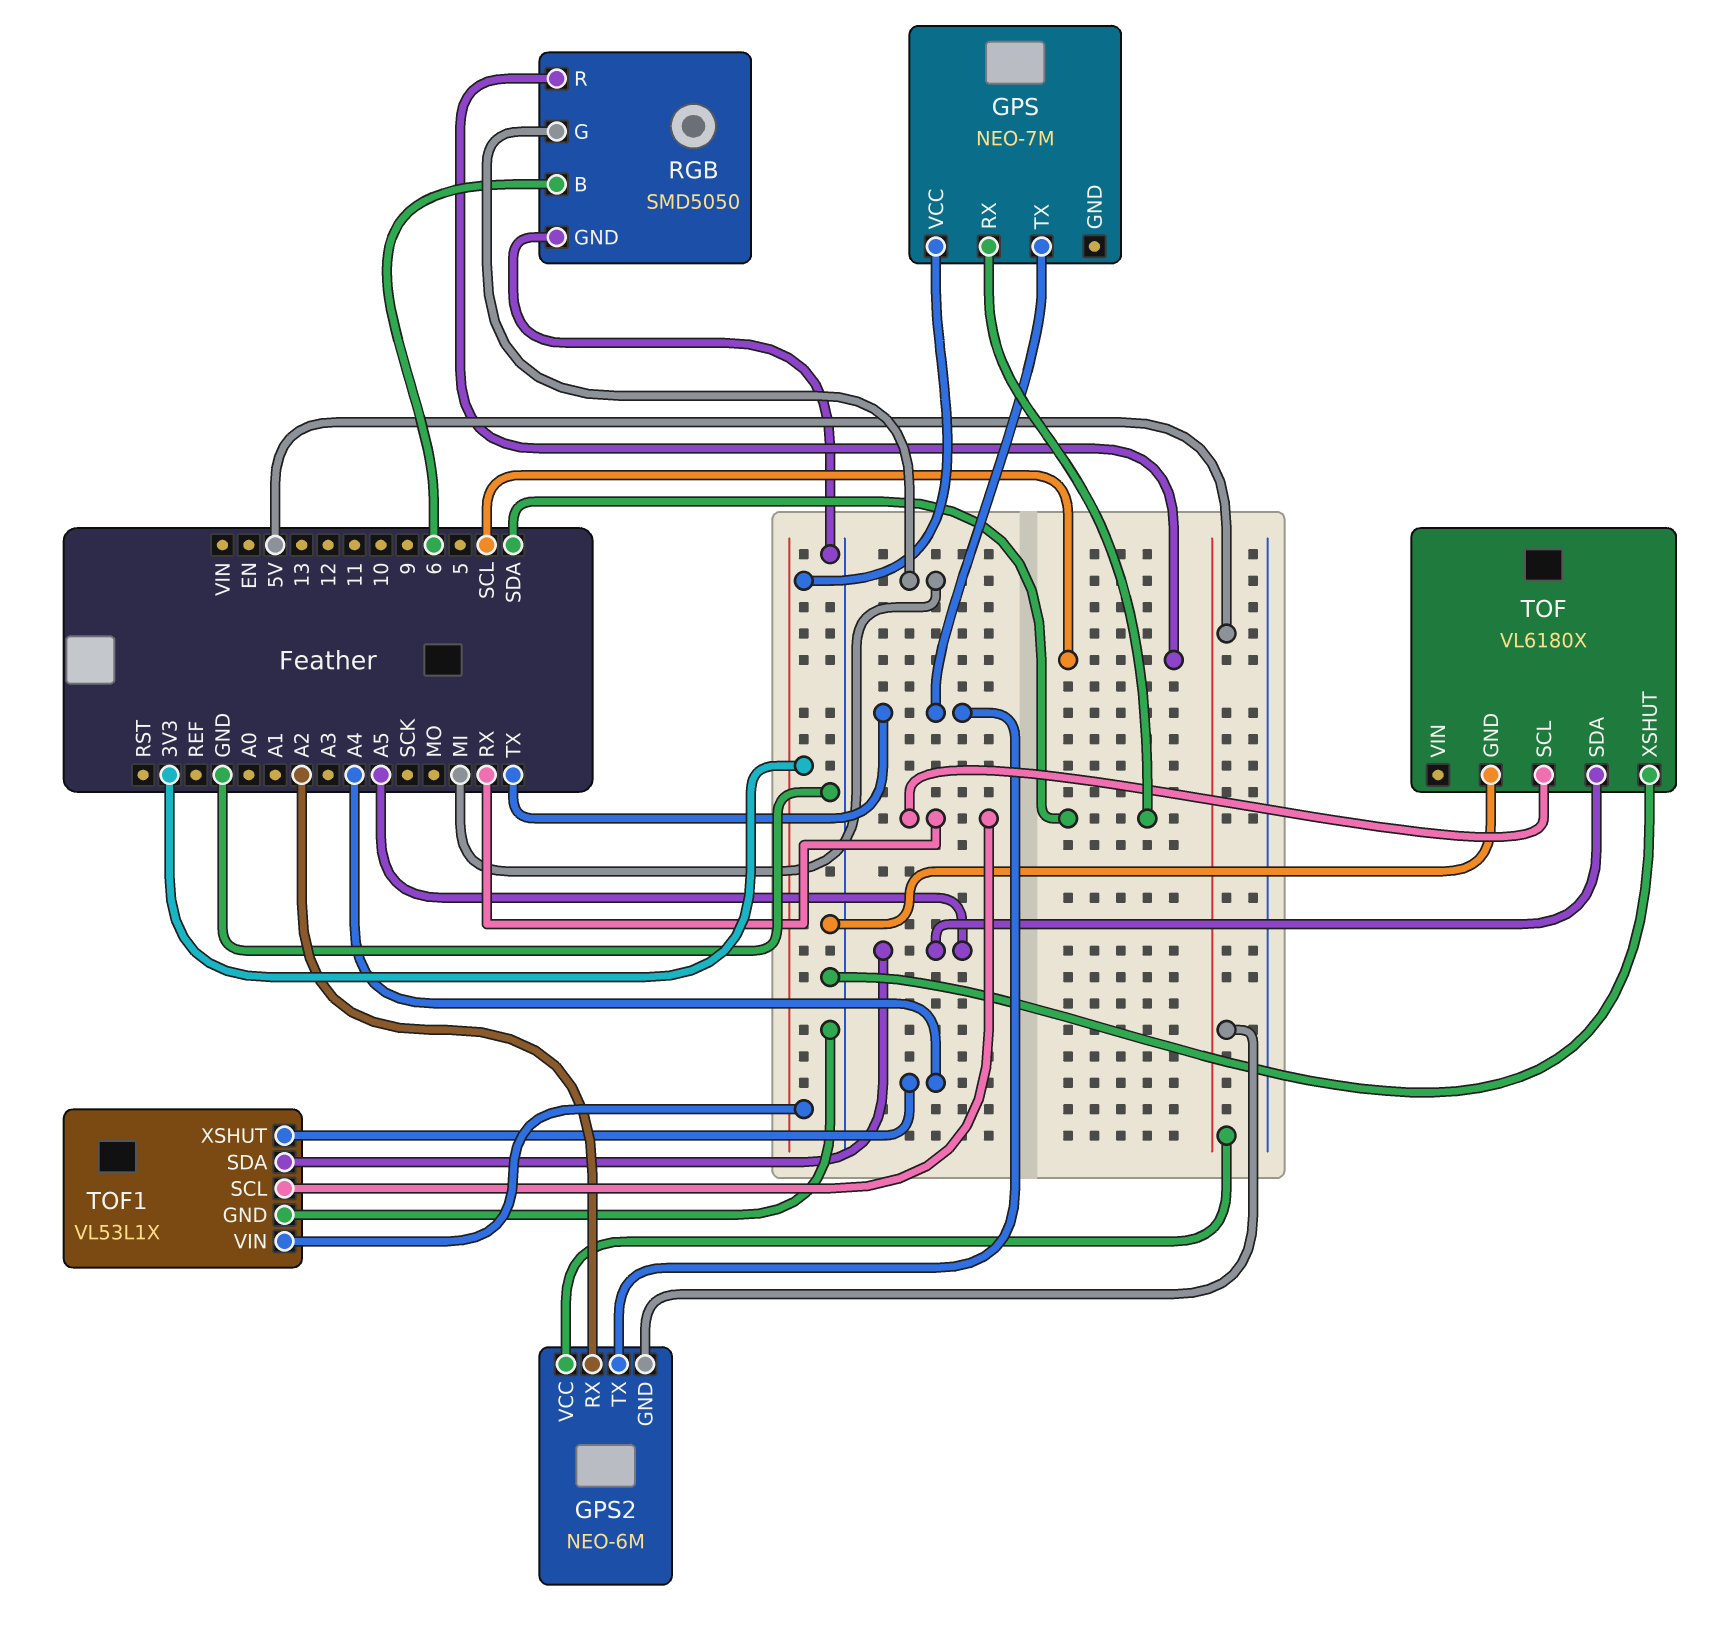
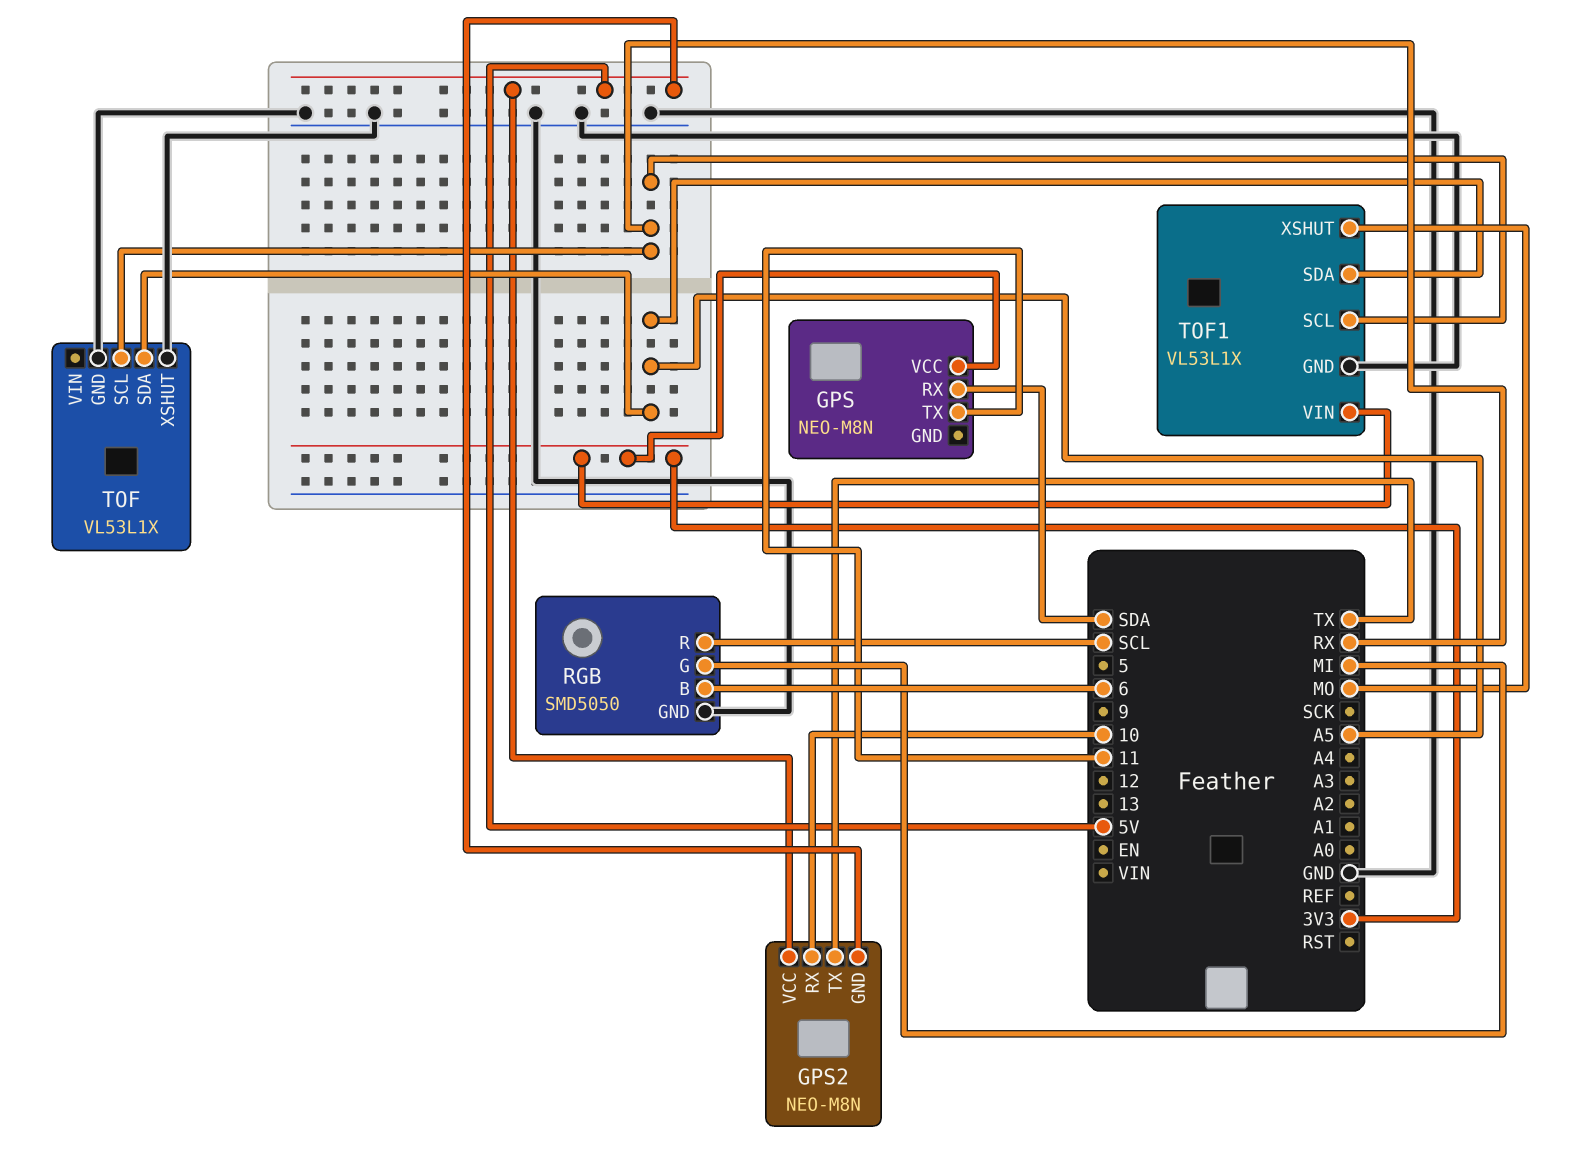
GPS: NEO-7M -> NEO-M8N
GPS pin TX: TX -> 11
GPS2: NEO-6M -> NEO-M8N
GPS2 pin RX: A2 -> 10
TOF: VL6180X -> VL53L1X
TOF1 pin XSHUT: A4 -> MO

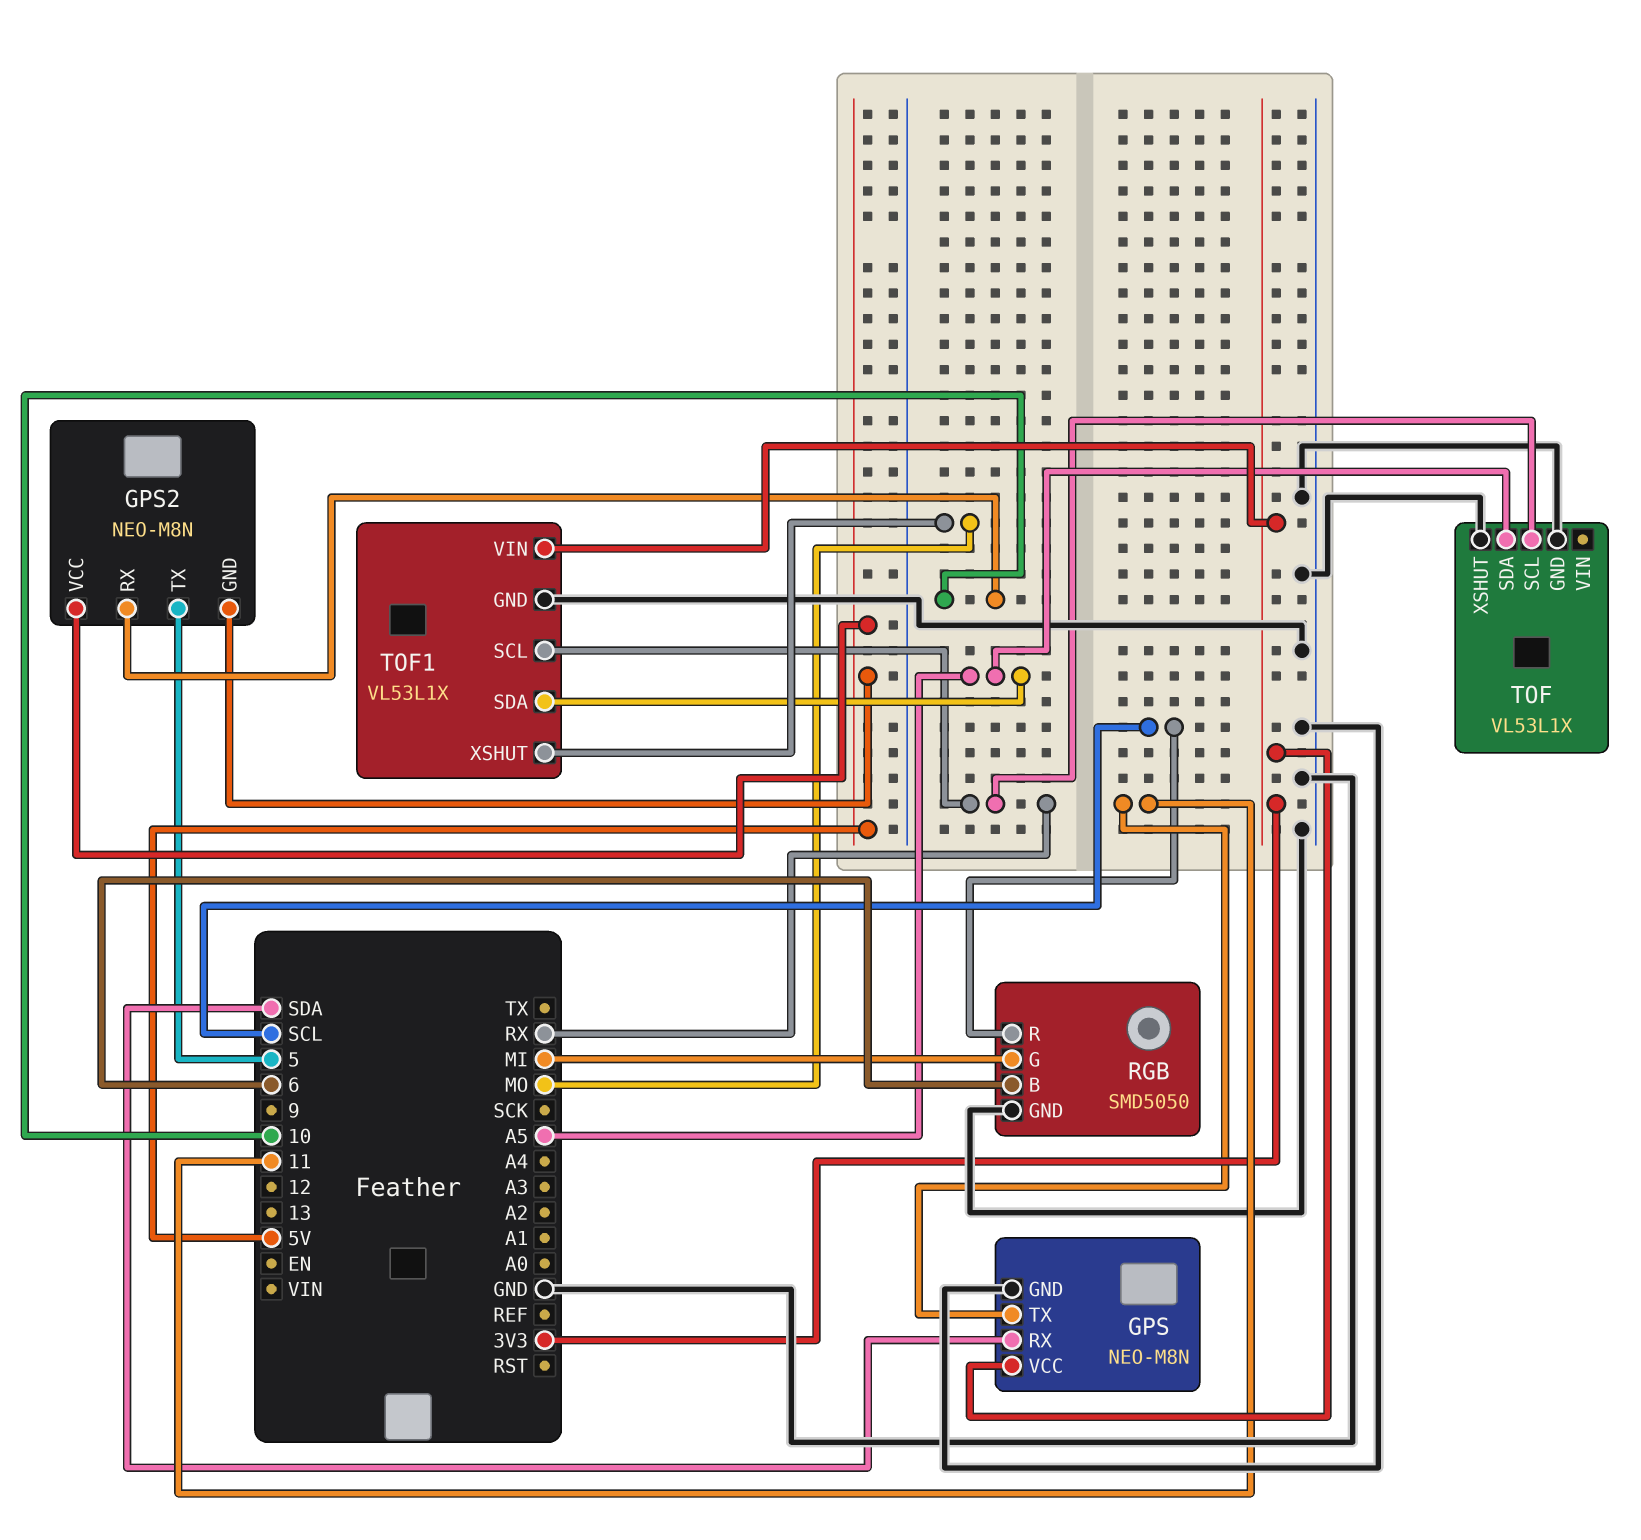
GPS pin GND: none -> GND
GPS2 pin TX: TX -> 5

